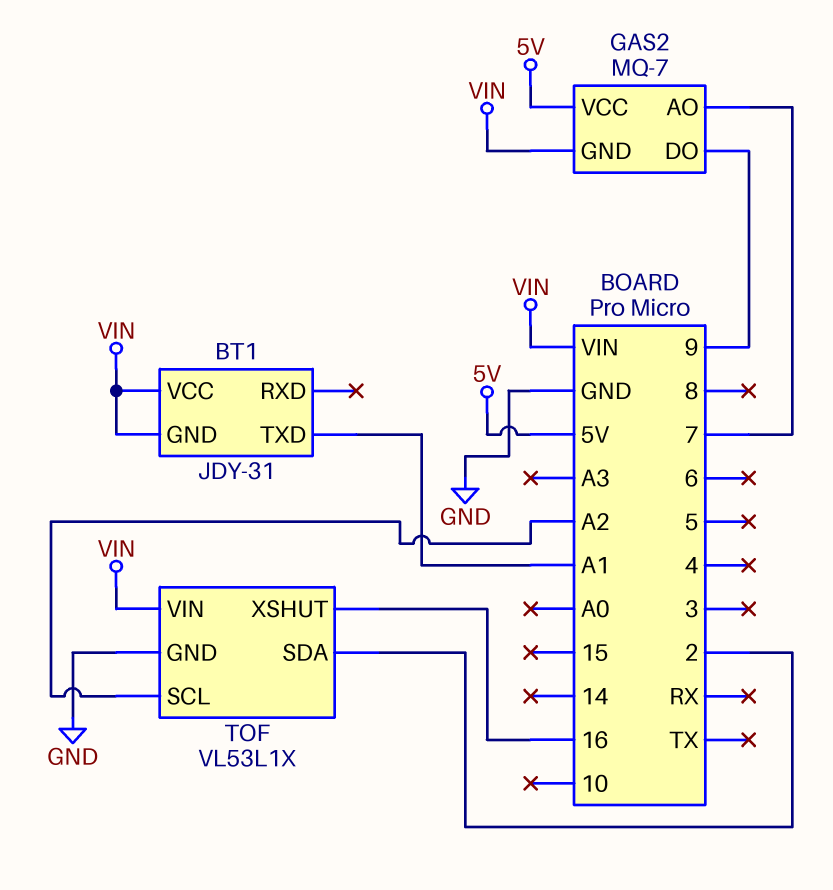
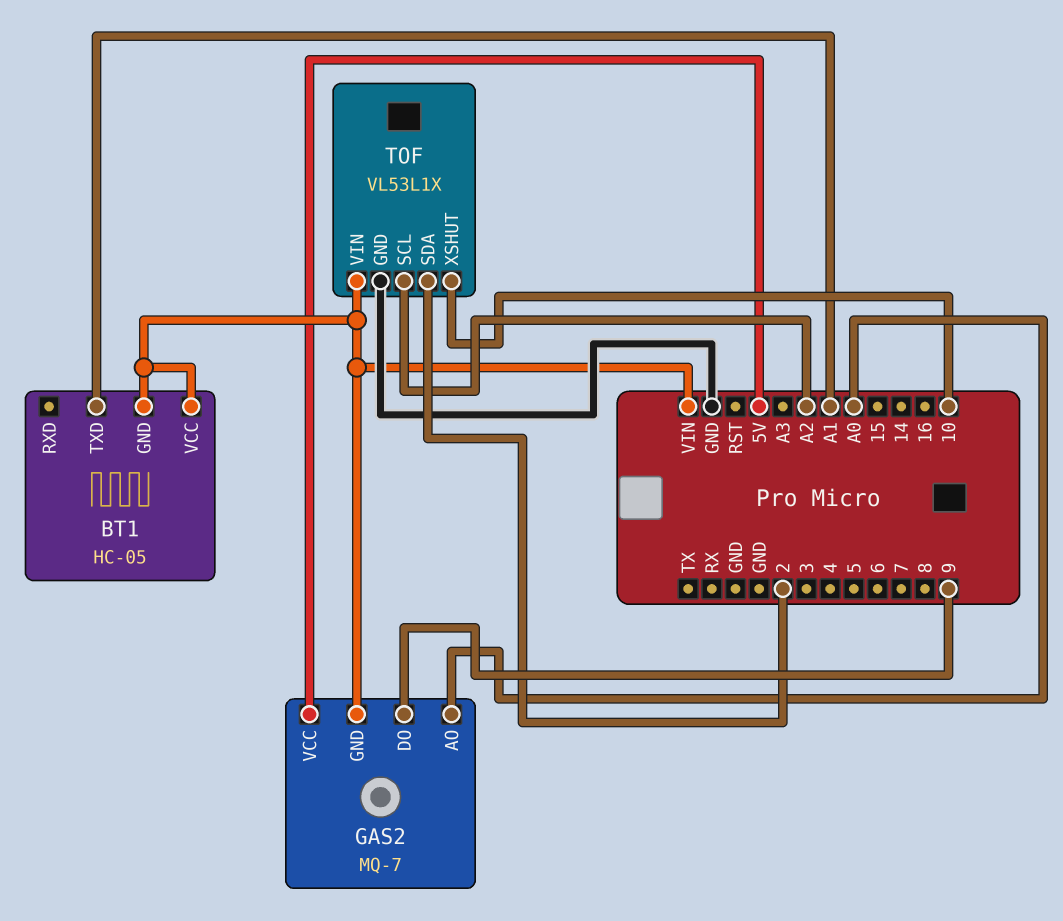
BT1: JDY-31 -> HC-05
GAS2 pin AO: 7 -> A0
TOF pin XSHUT: 16 -> 10

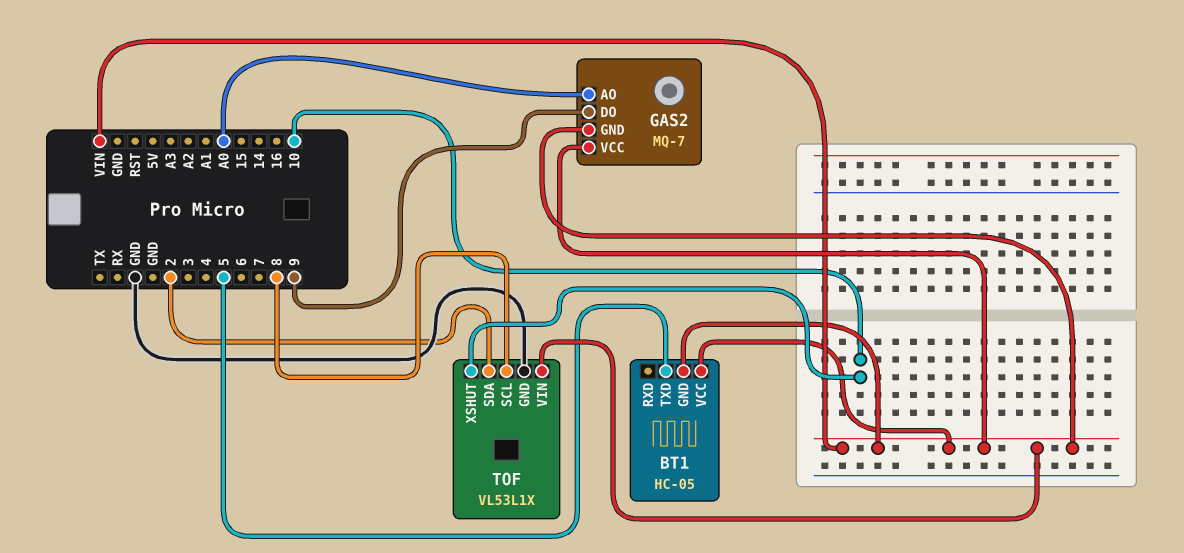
BT1 pin TXD: A1 -> 5
GAS2 pin VCC: 5V -> VIN
TOF pin SCL: A2 -> 8

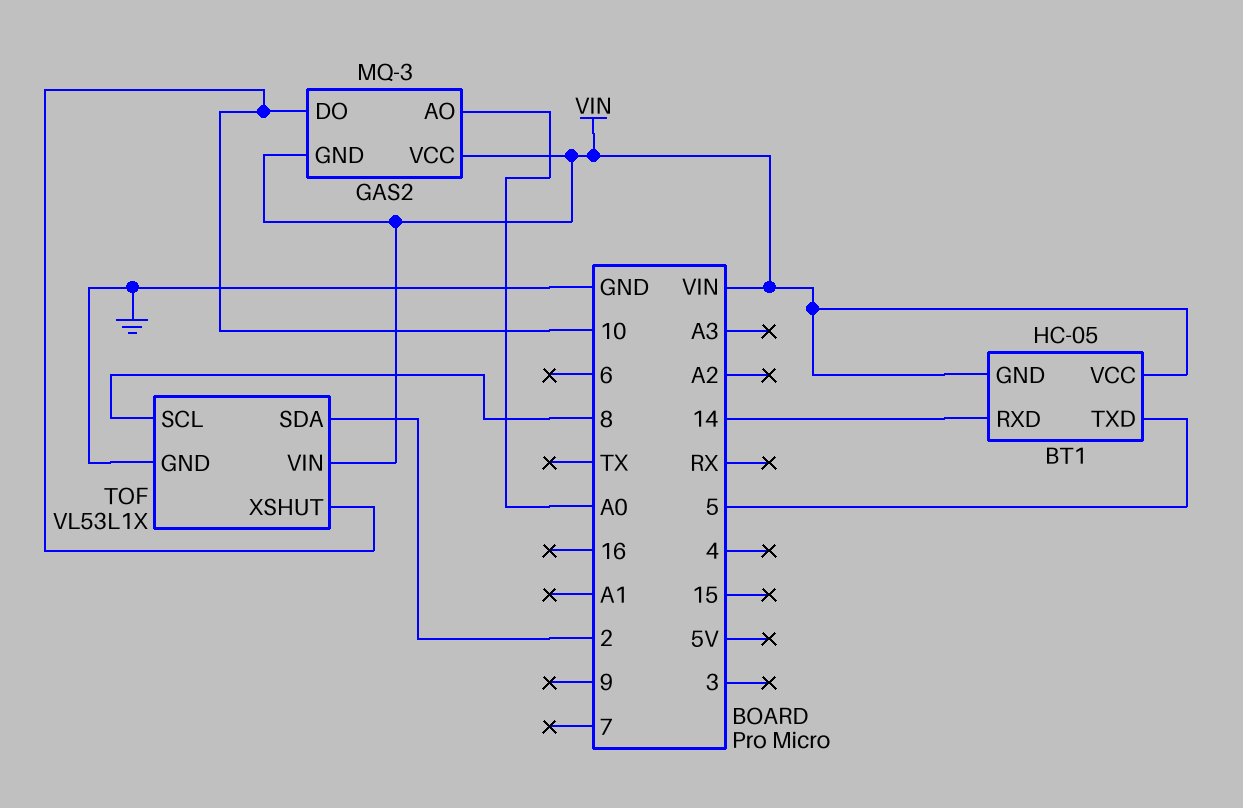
BT1 pin RXD: none -> 14
GAS2: MQ-7 -> MQ-3
GAS2 pin DO: 9 -> 10

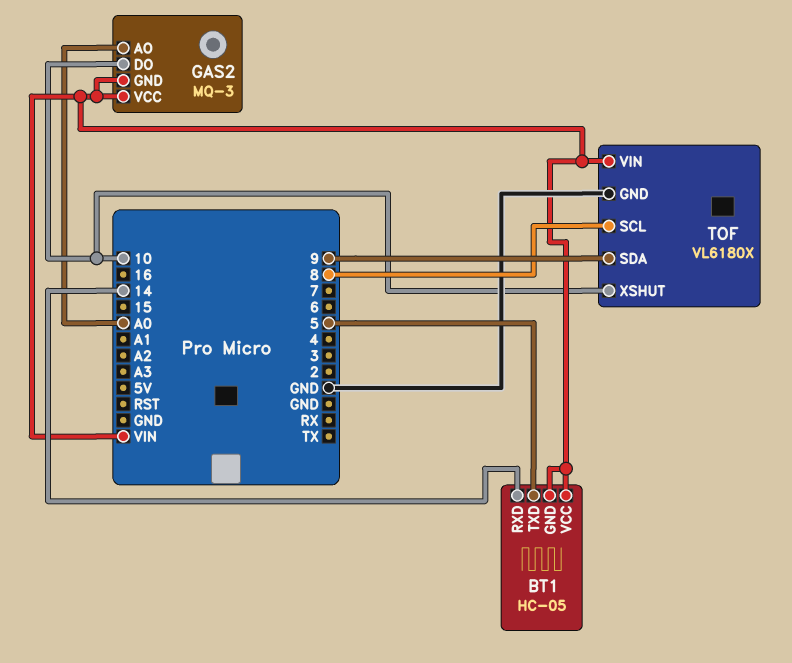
TOF: VL53L1X -> VL6180X
TOF pin SDA: 2 -> 9

